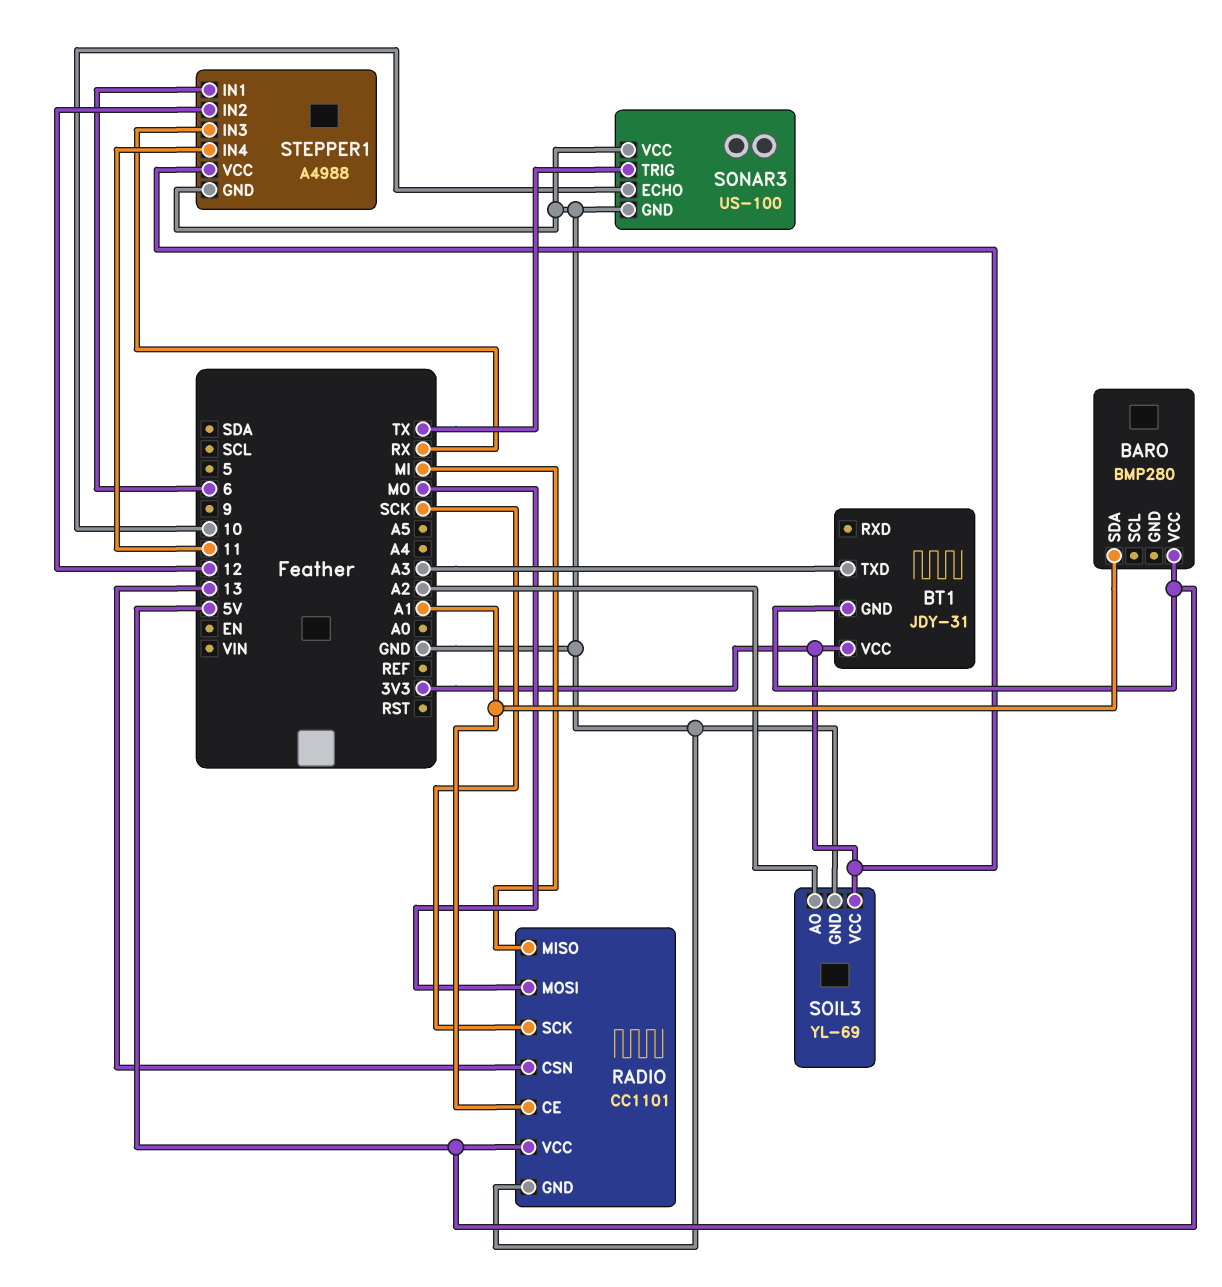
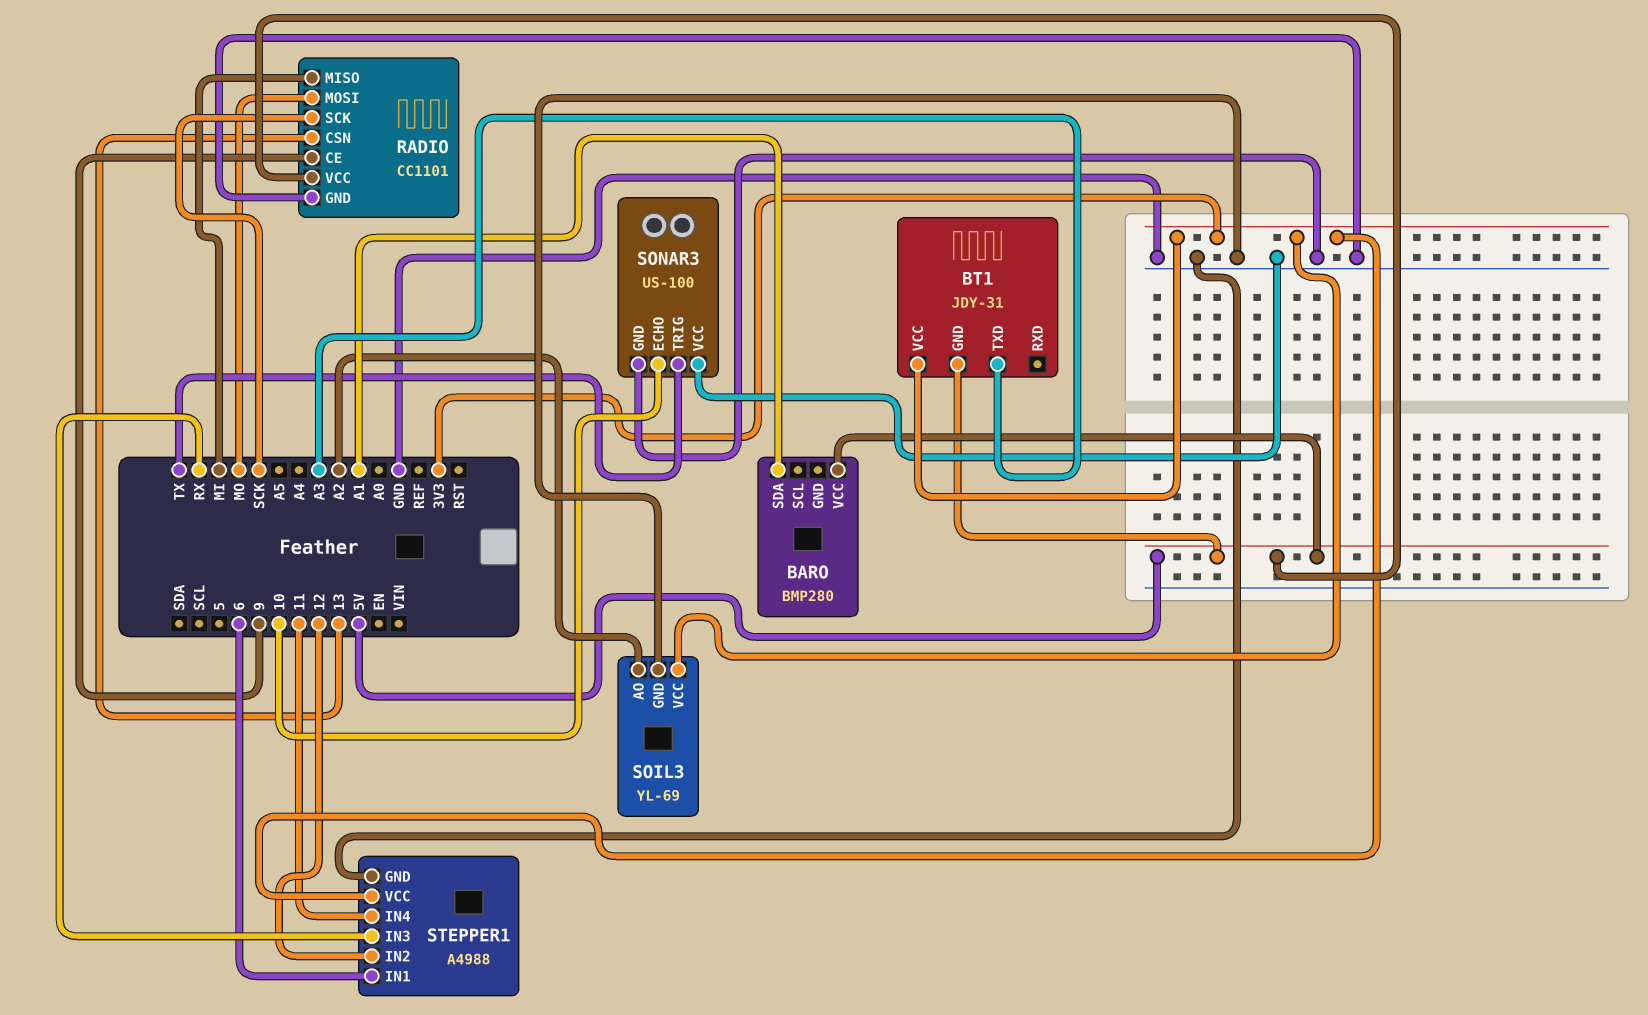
RADIO pin CE: A1 -> 9

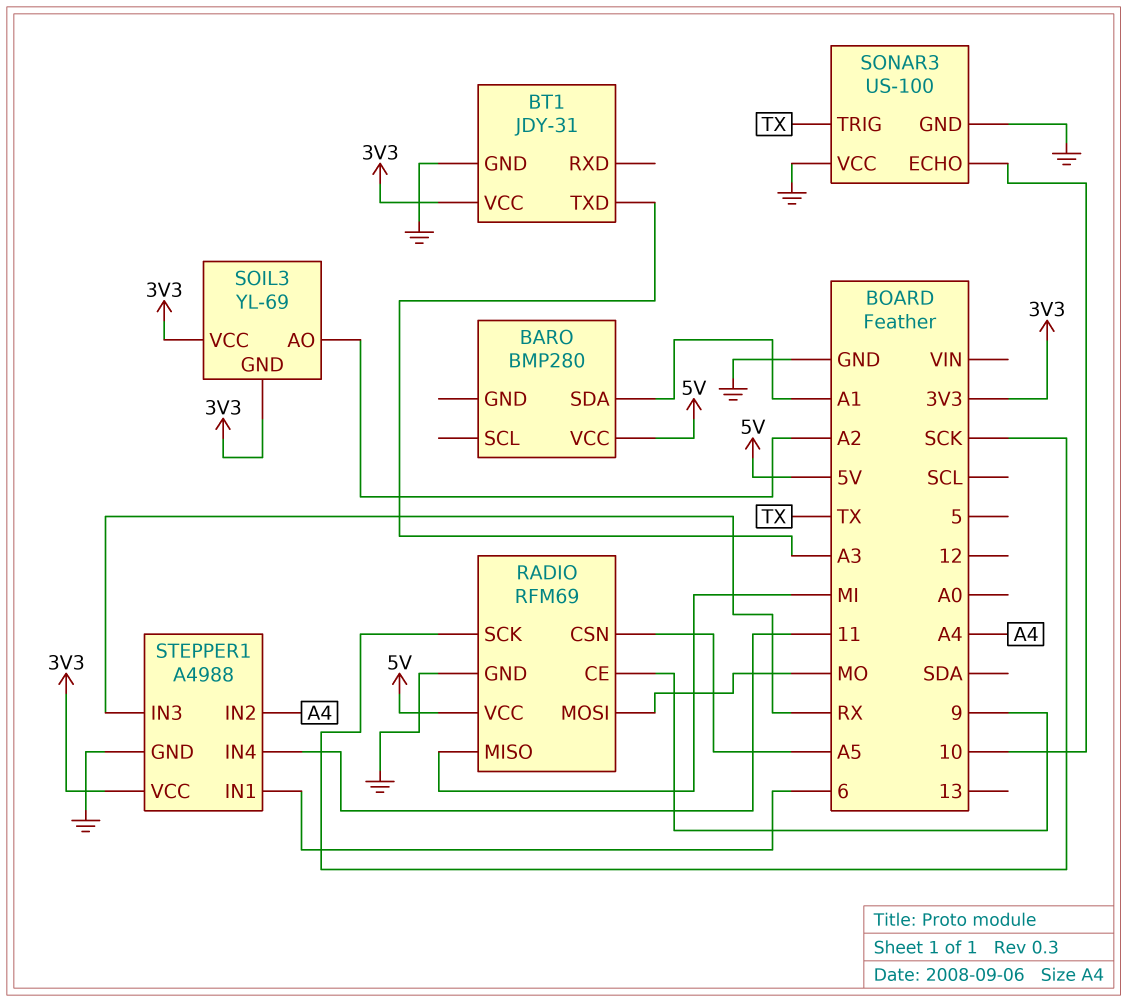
BT1 pin GND: 5V -> GND
RADIO: CC1101 -> RFM69
RADIO pin CSN: 13 -> A5
SOIL3 pin GND: GND -> 3V3
STEPPER1 pin IN2: 12 -> A4

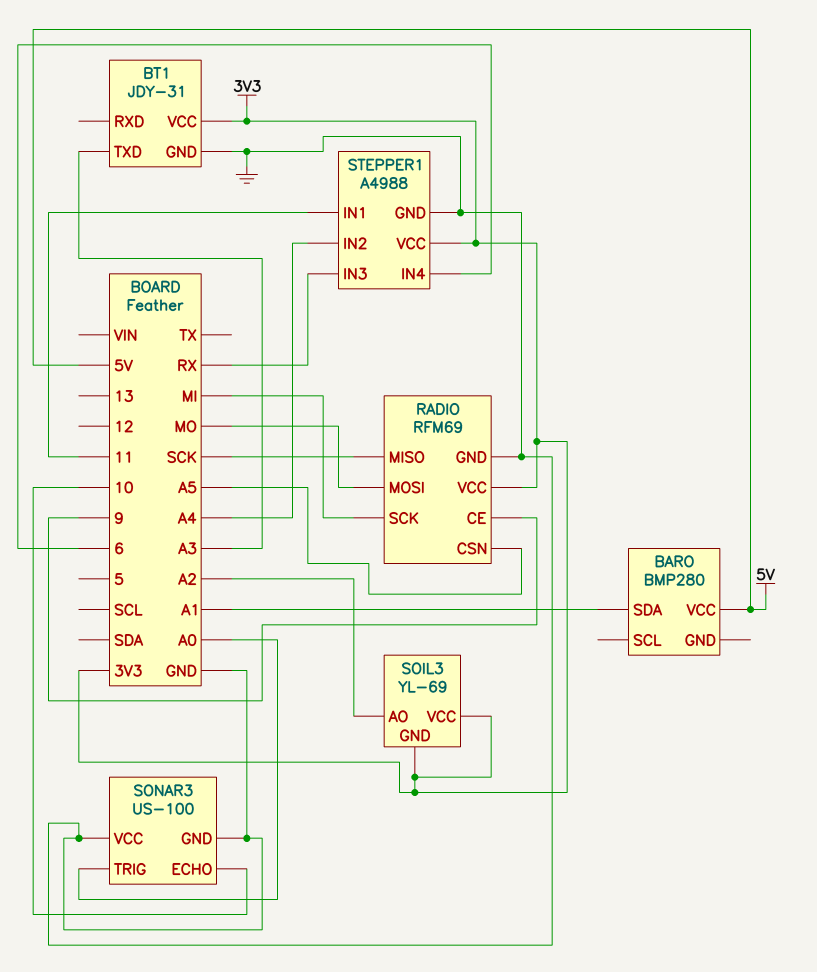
RADIO pin MISO: MI -> SCK
RADIO pin SCK: SCK -> MI
RADIO pin VCC: 5V -> 3V3
SONAR3 pin TRIG: TX -> A0
STEPPER1 pin IN1: 6 -> 11
STEPPER1 pin IN4: 11 -> 6

